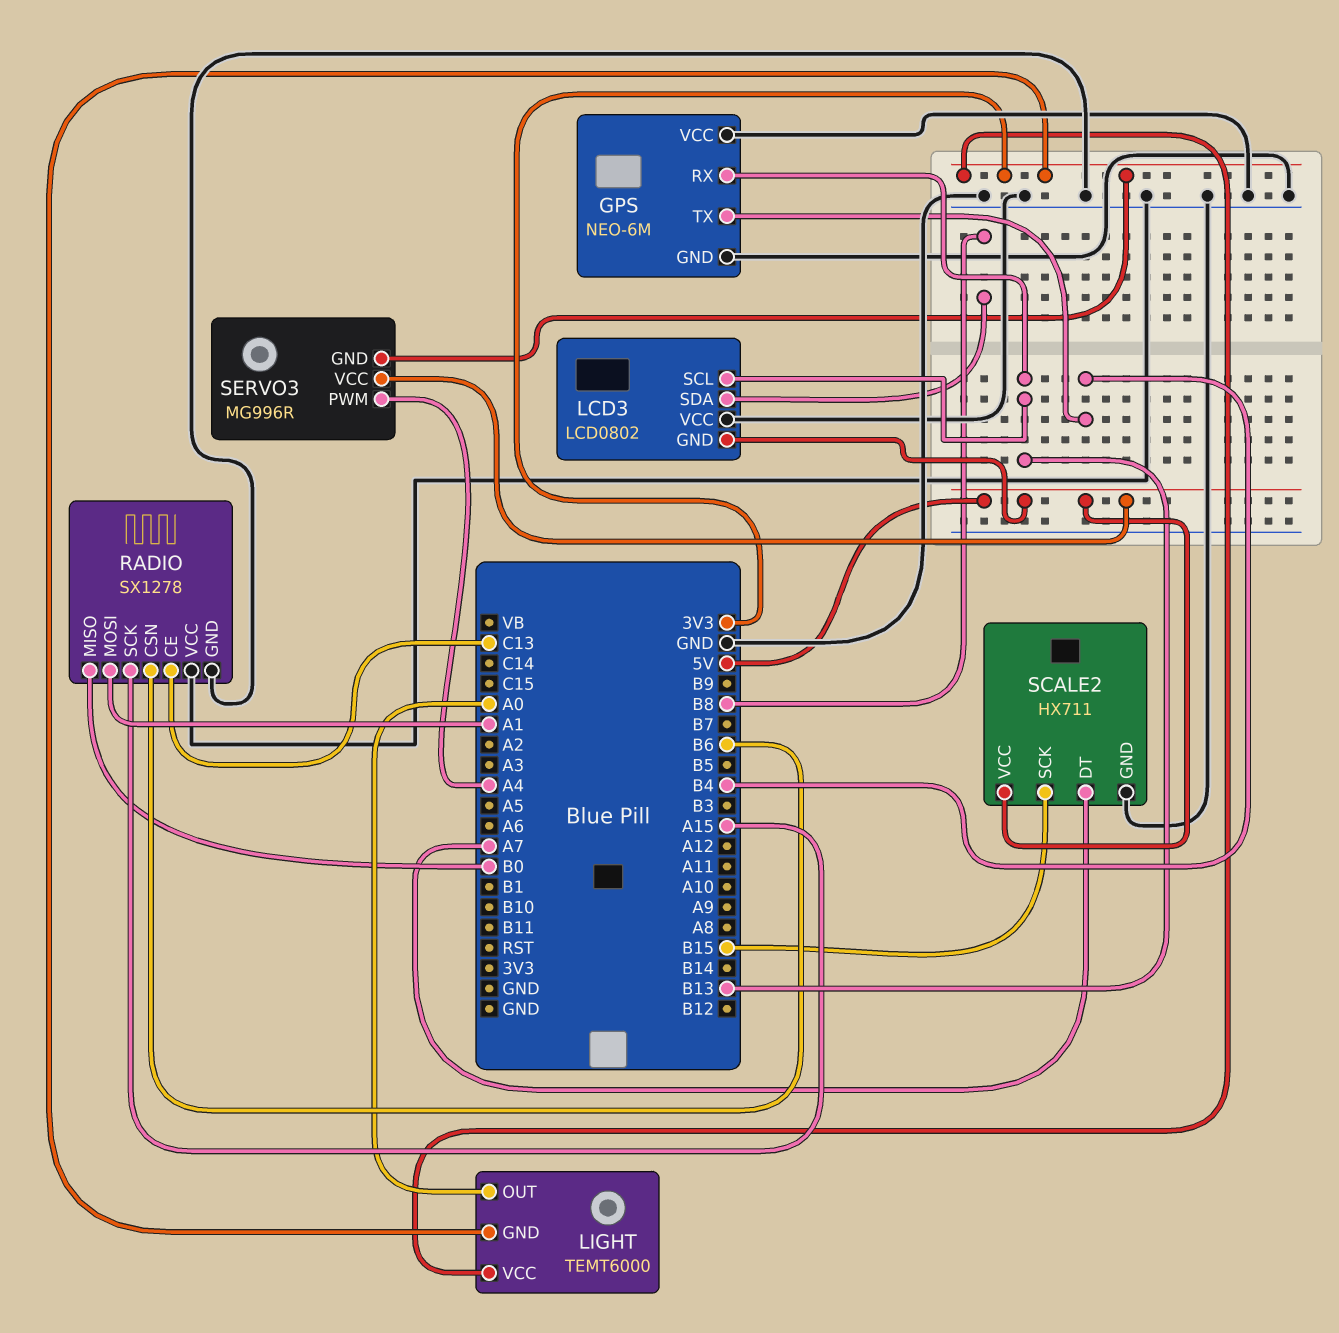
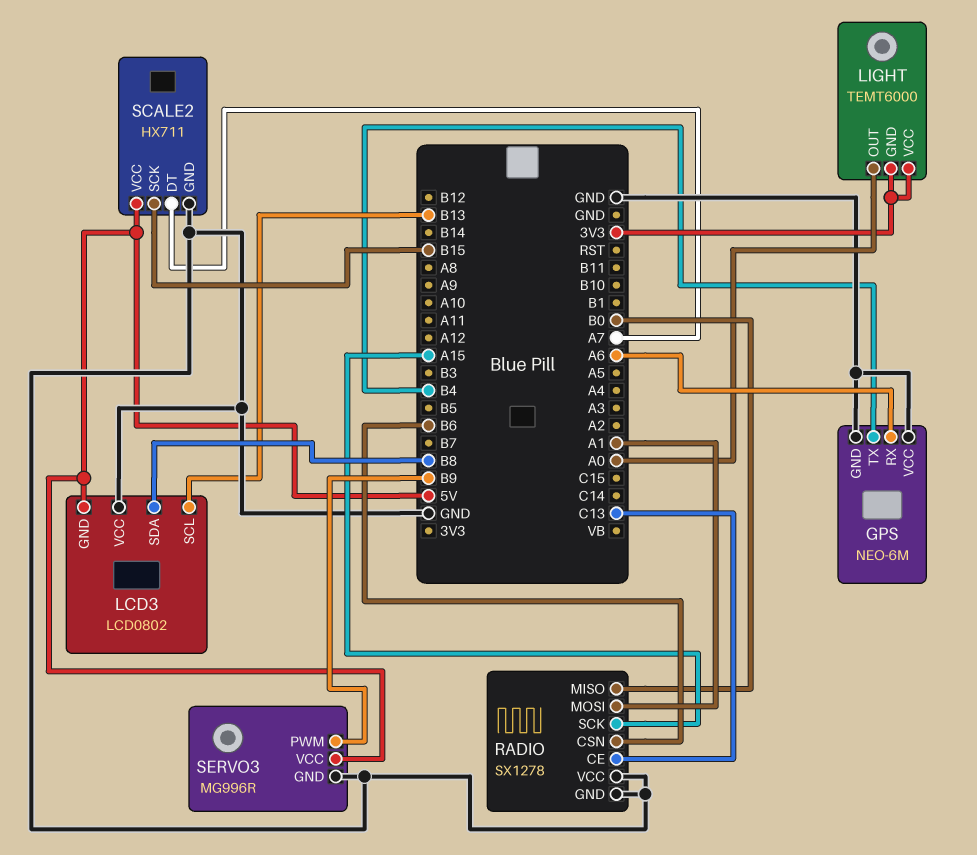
GPS pin RX: B13 -> A6
SERVO3 pin GND: 3V3 -> GND
SERVO3 pin PWM: A4 -> B9

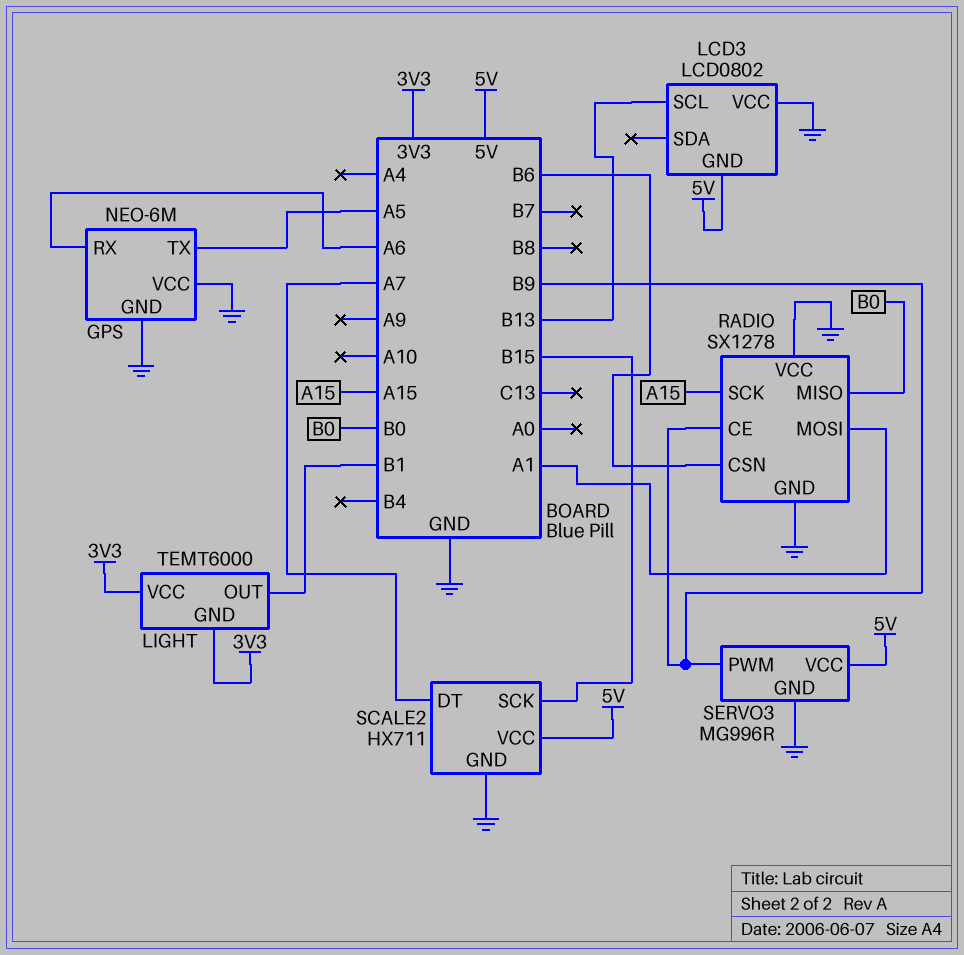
GPS pin TX: B4 -> A5
LCD3 pin SDA: B8 -> none
LIGHT pin OUT: A0 -> B1
RADIO pin CE: C13 -> B9

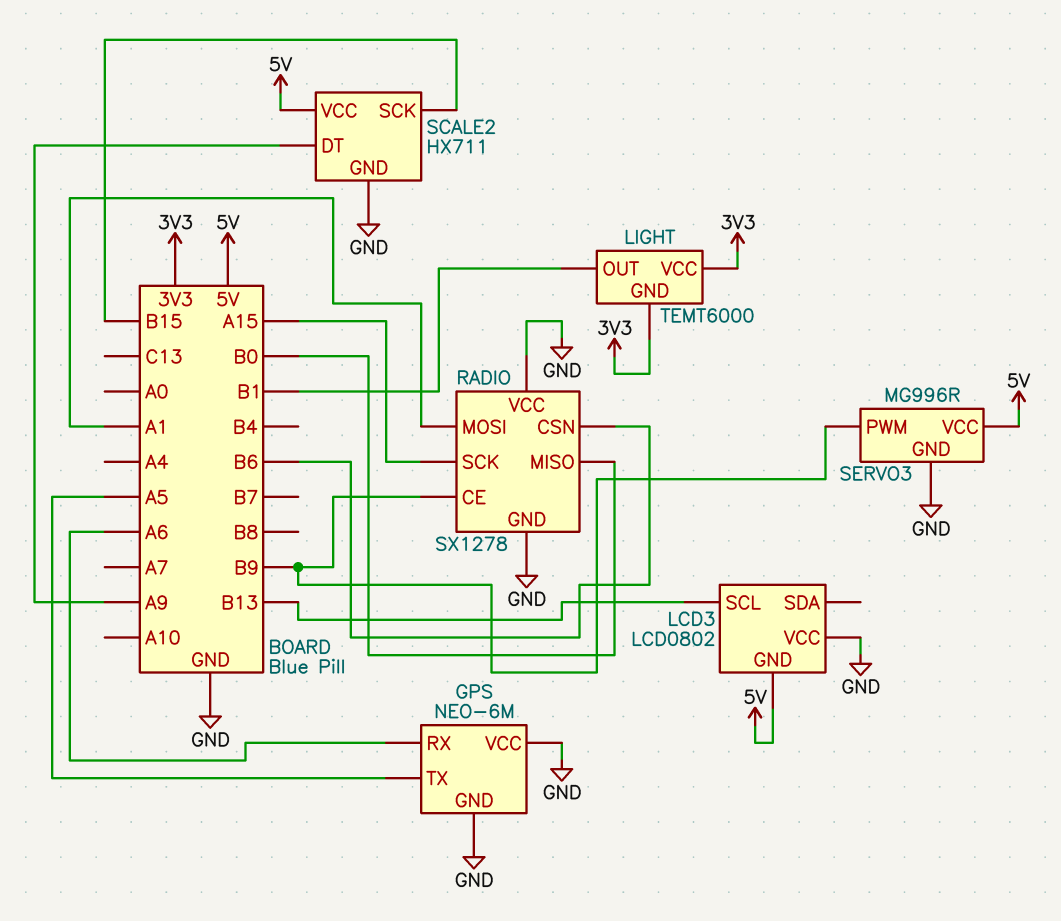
SCALE2 pin DT: A7 -> A9

